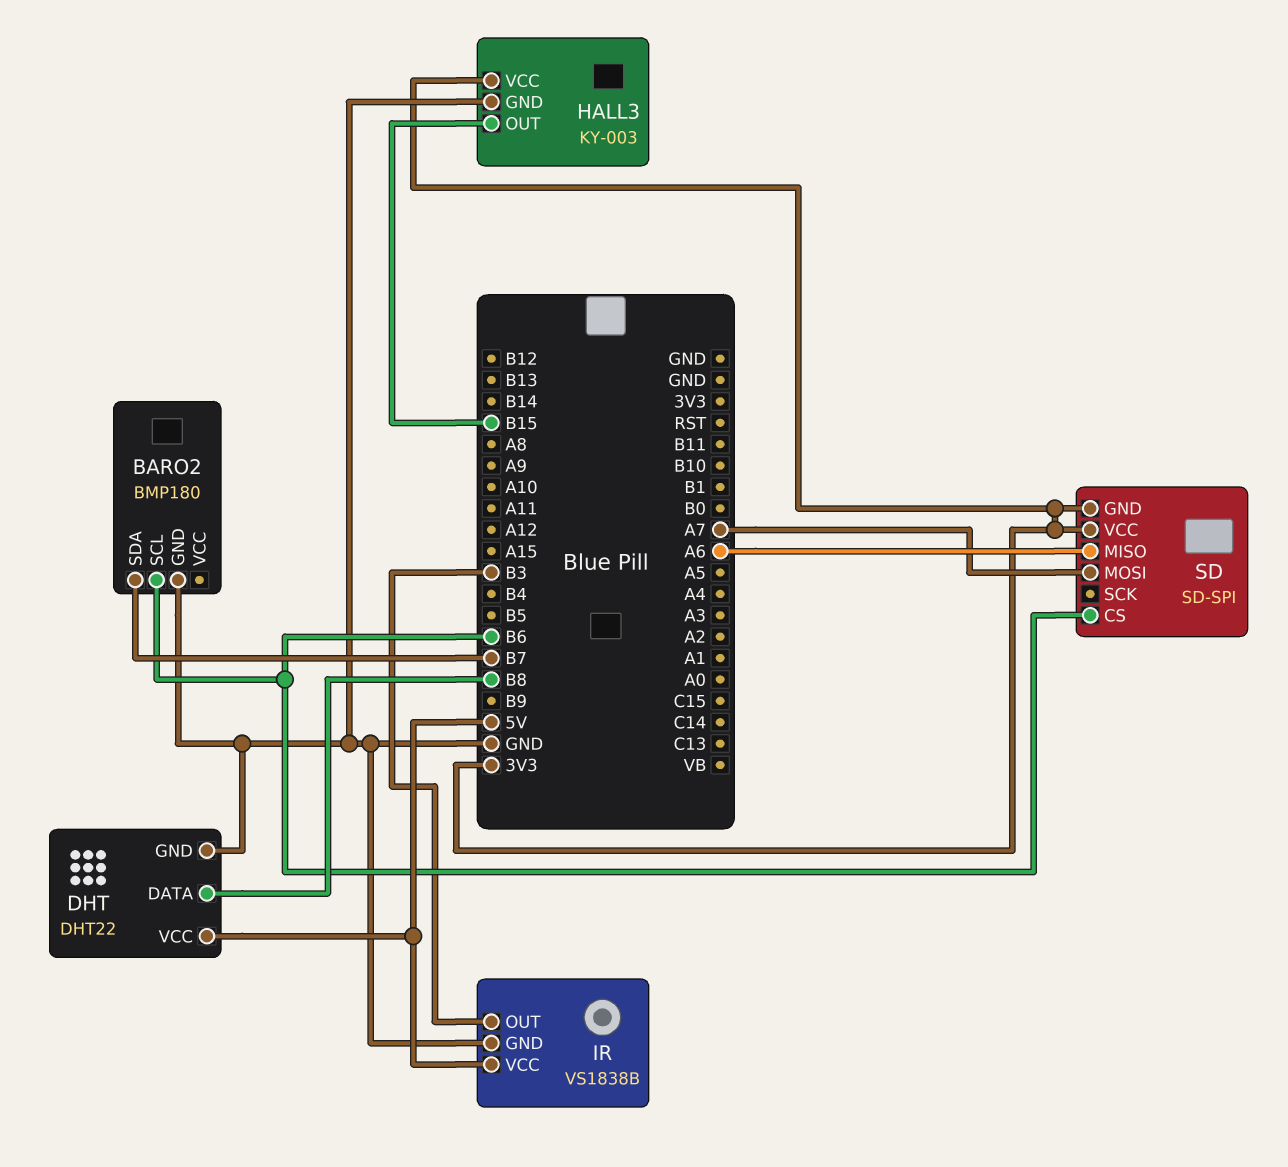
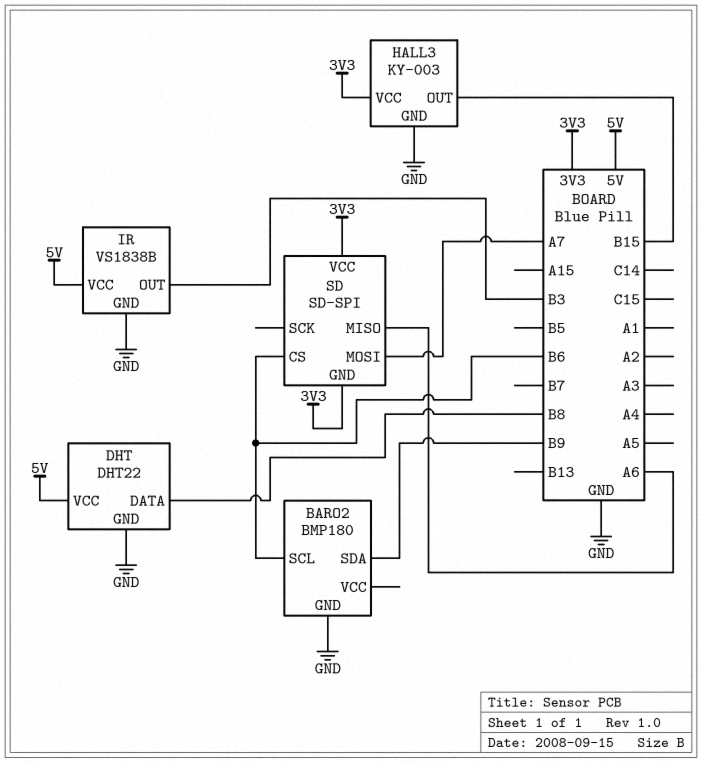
BARO2 pin SDA: B7 -> B9

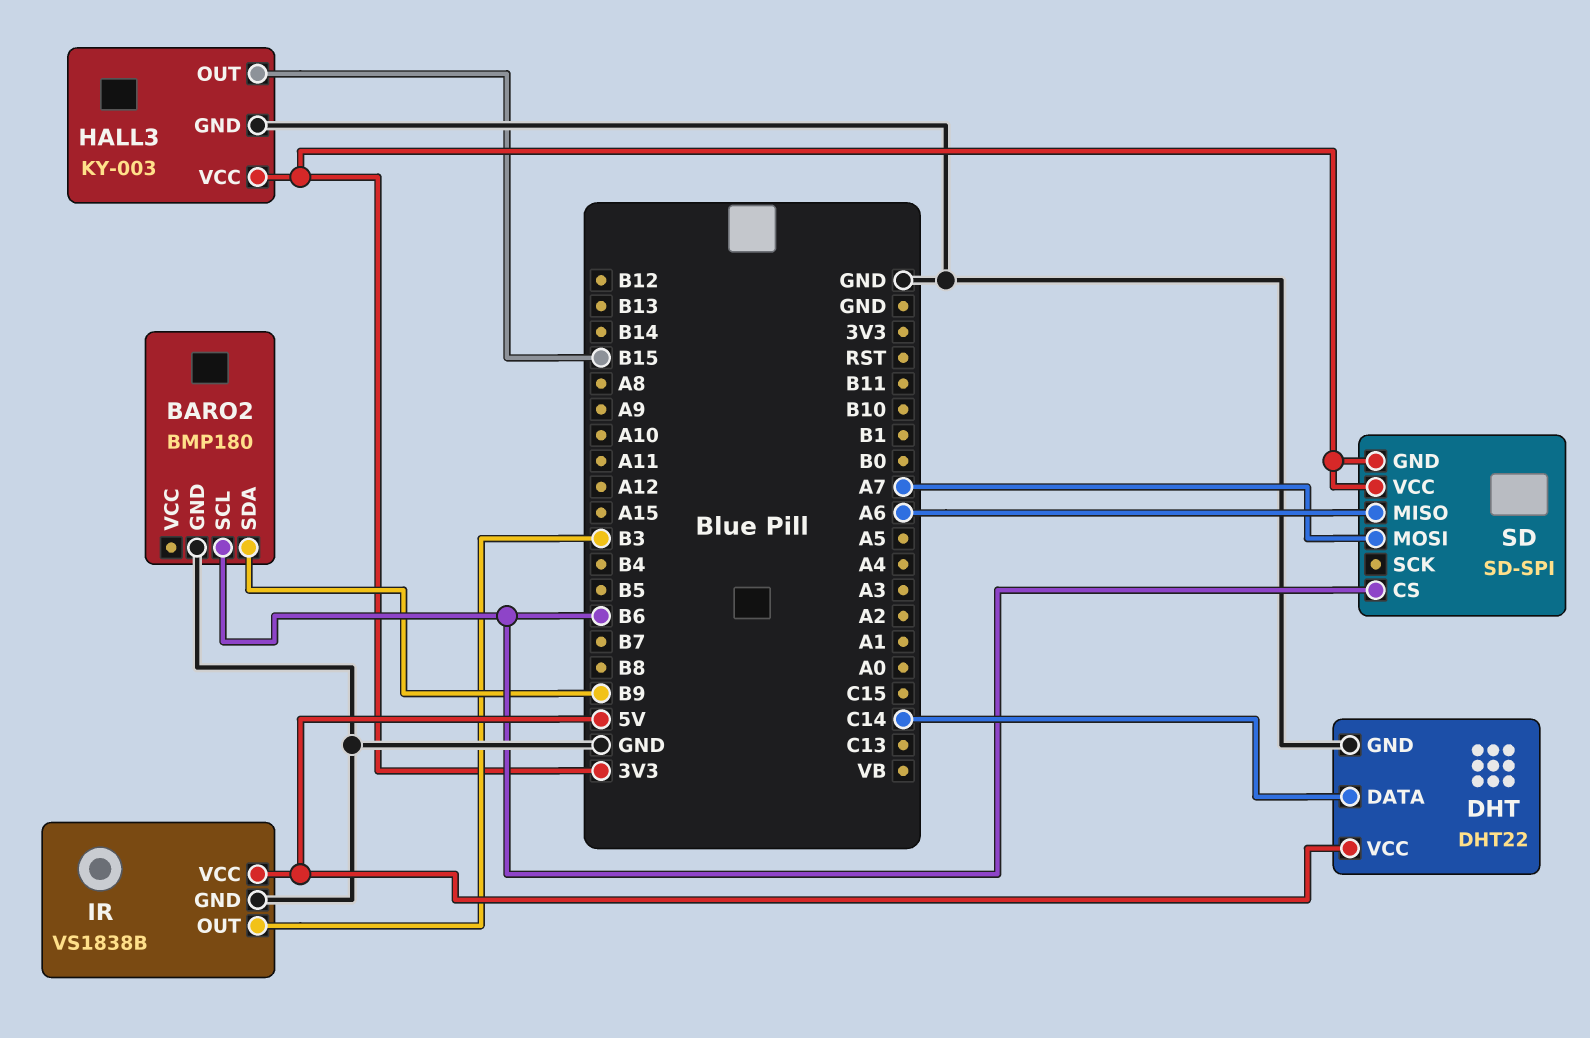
DHT pin DATA: B8 -> C14

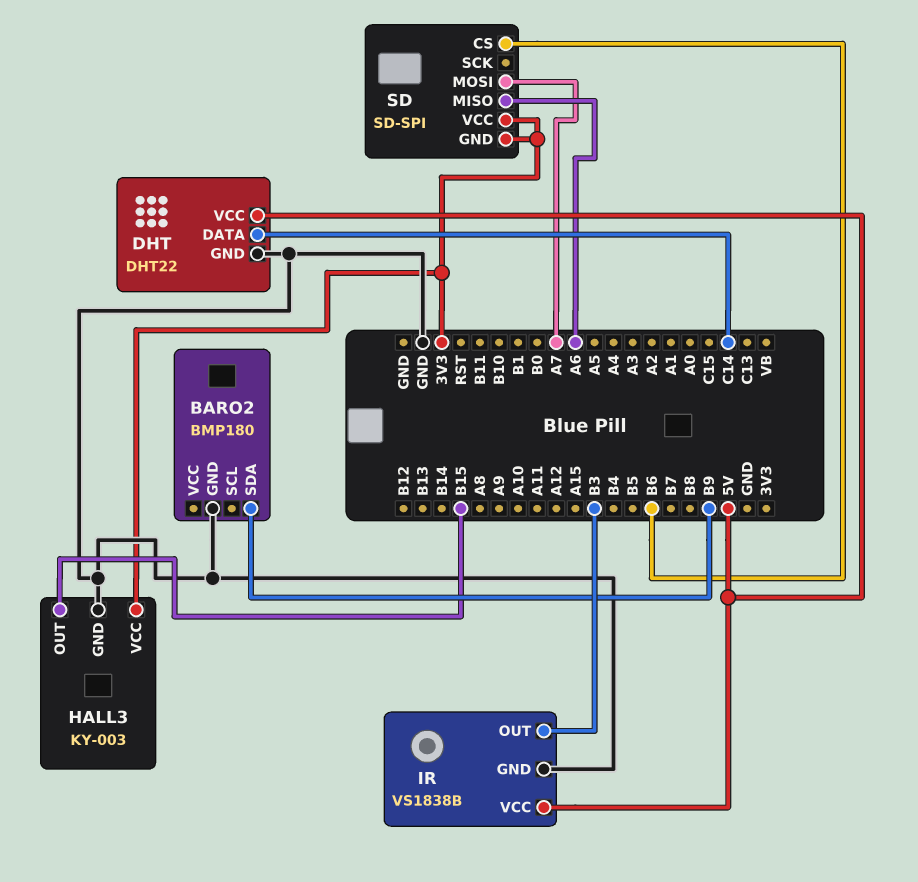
BARO2 pin SCL: B6 -> none

